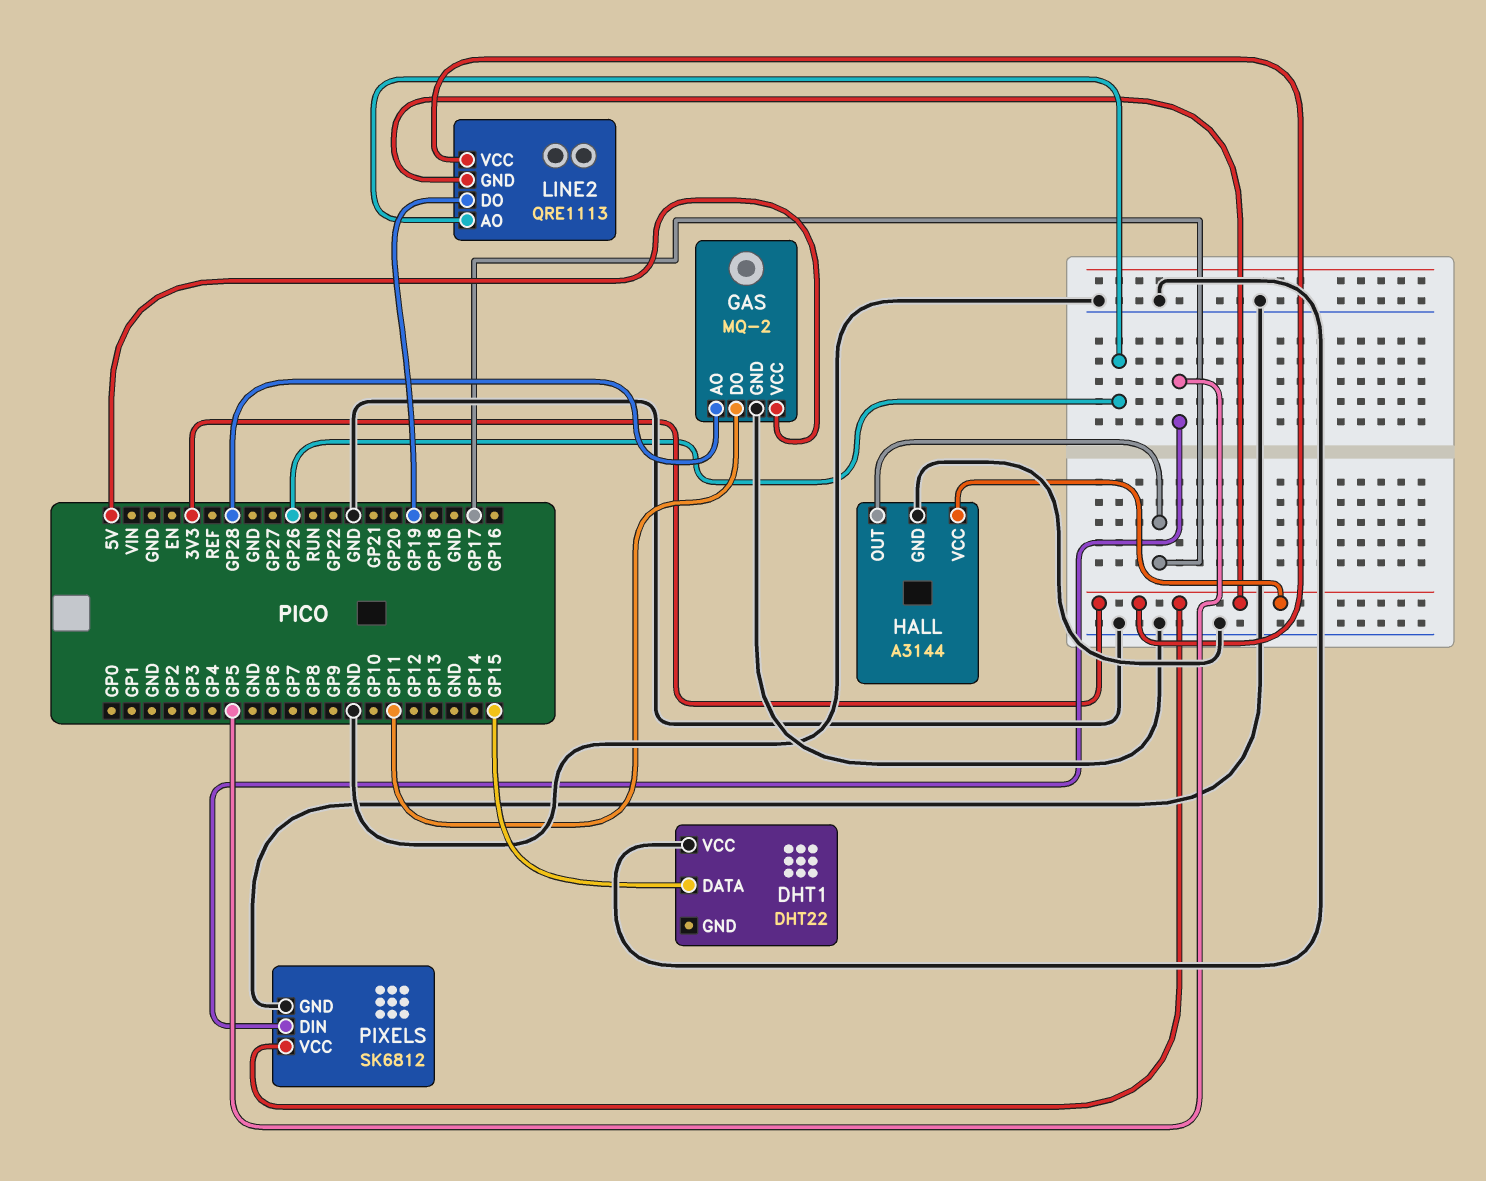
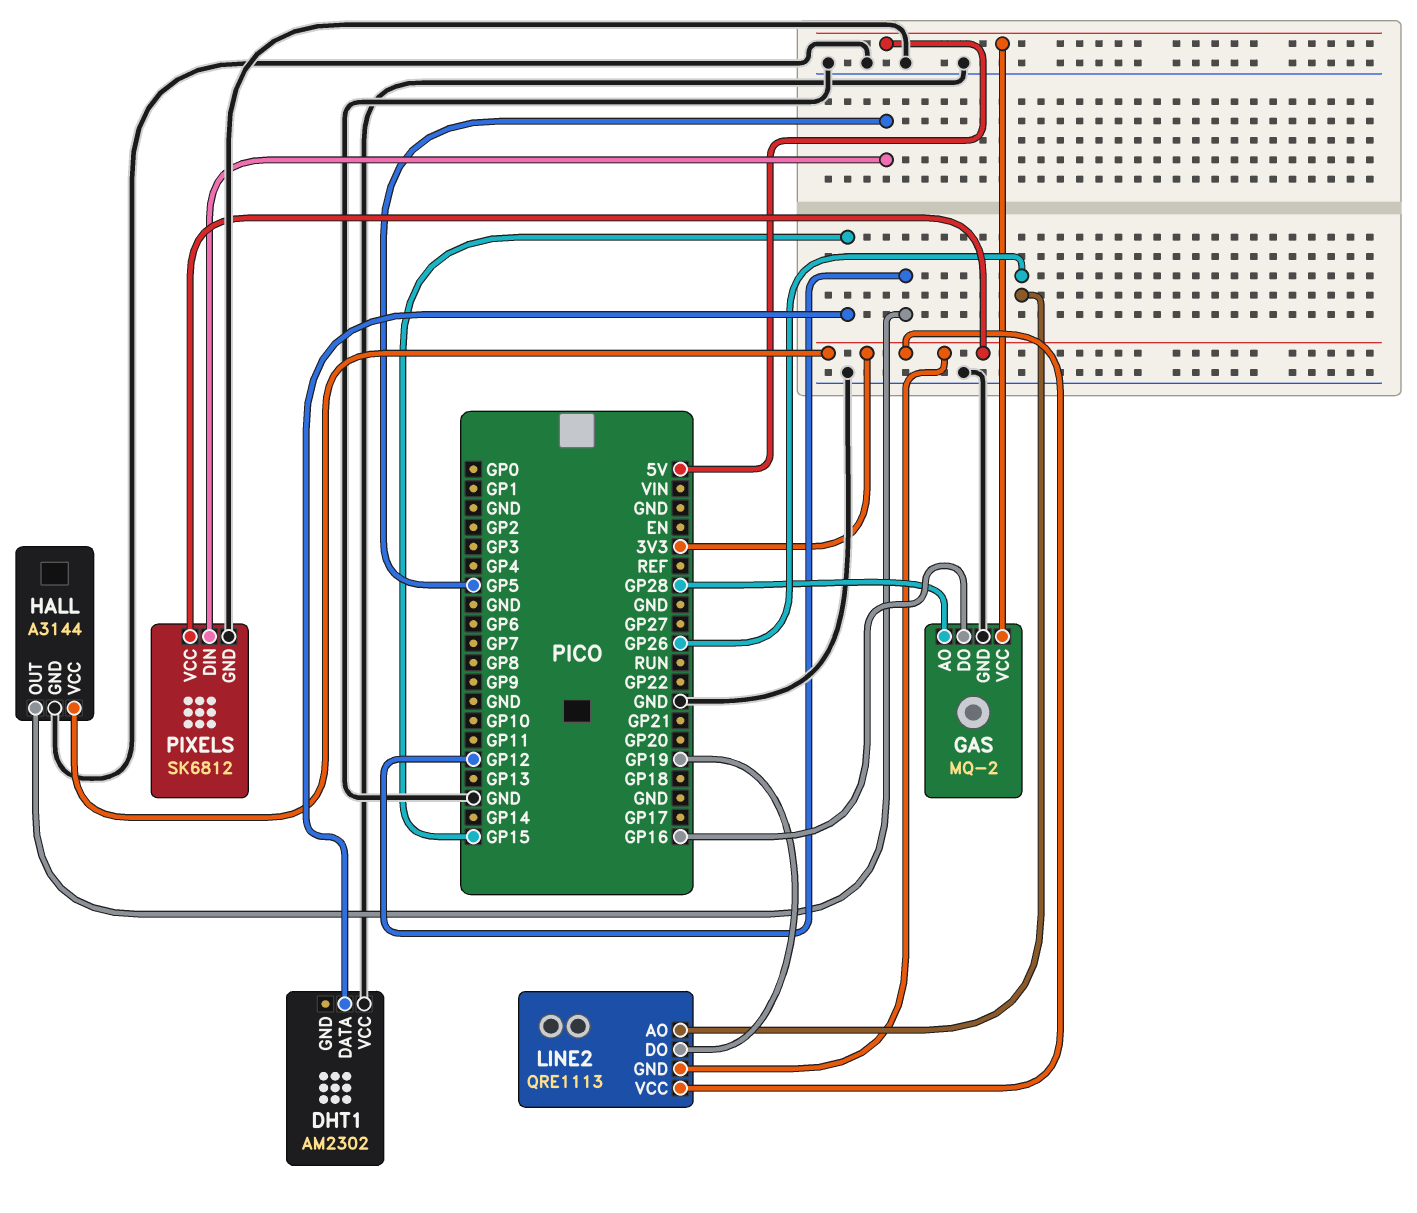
DHT1: DHT22 -> AM2302
GAS pin DO: GP11 -> GP16
HALL pin OUT: GP17 -> GP12

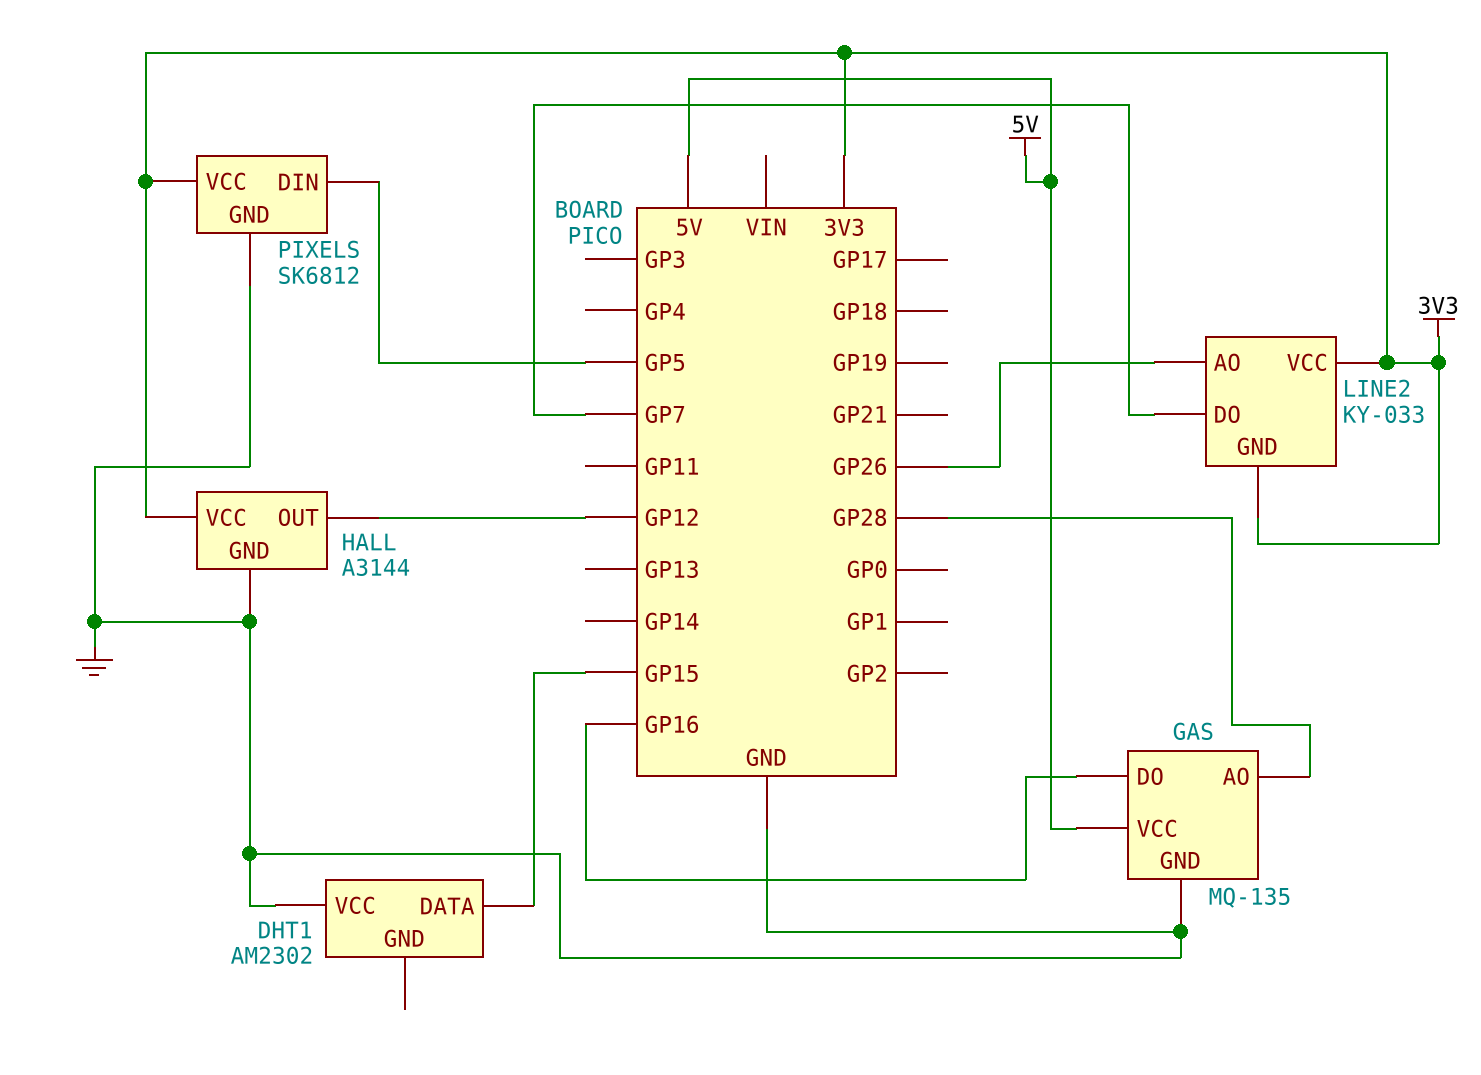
GAS: MQ-2 -> MQ-135
LINE2: QRE1113 -> KY-033
LINE2 pin DO: GP19 -> GP7

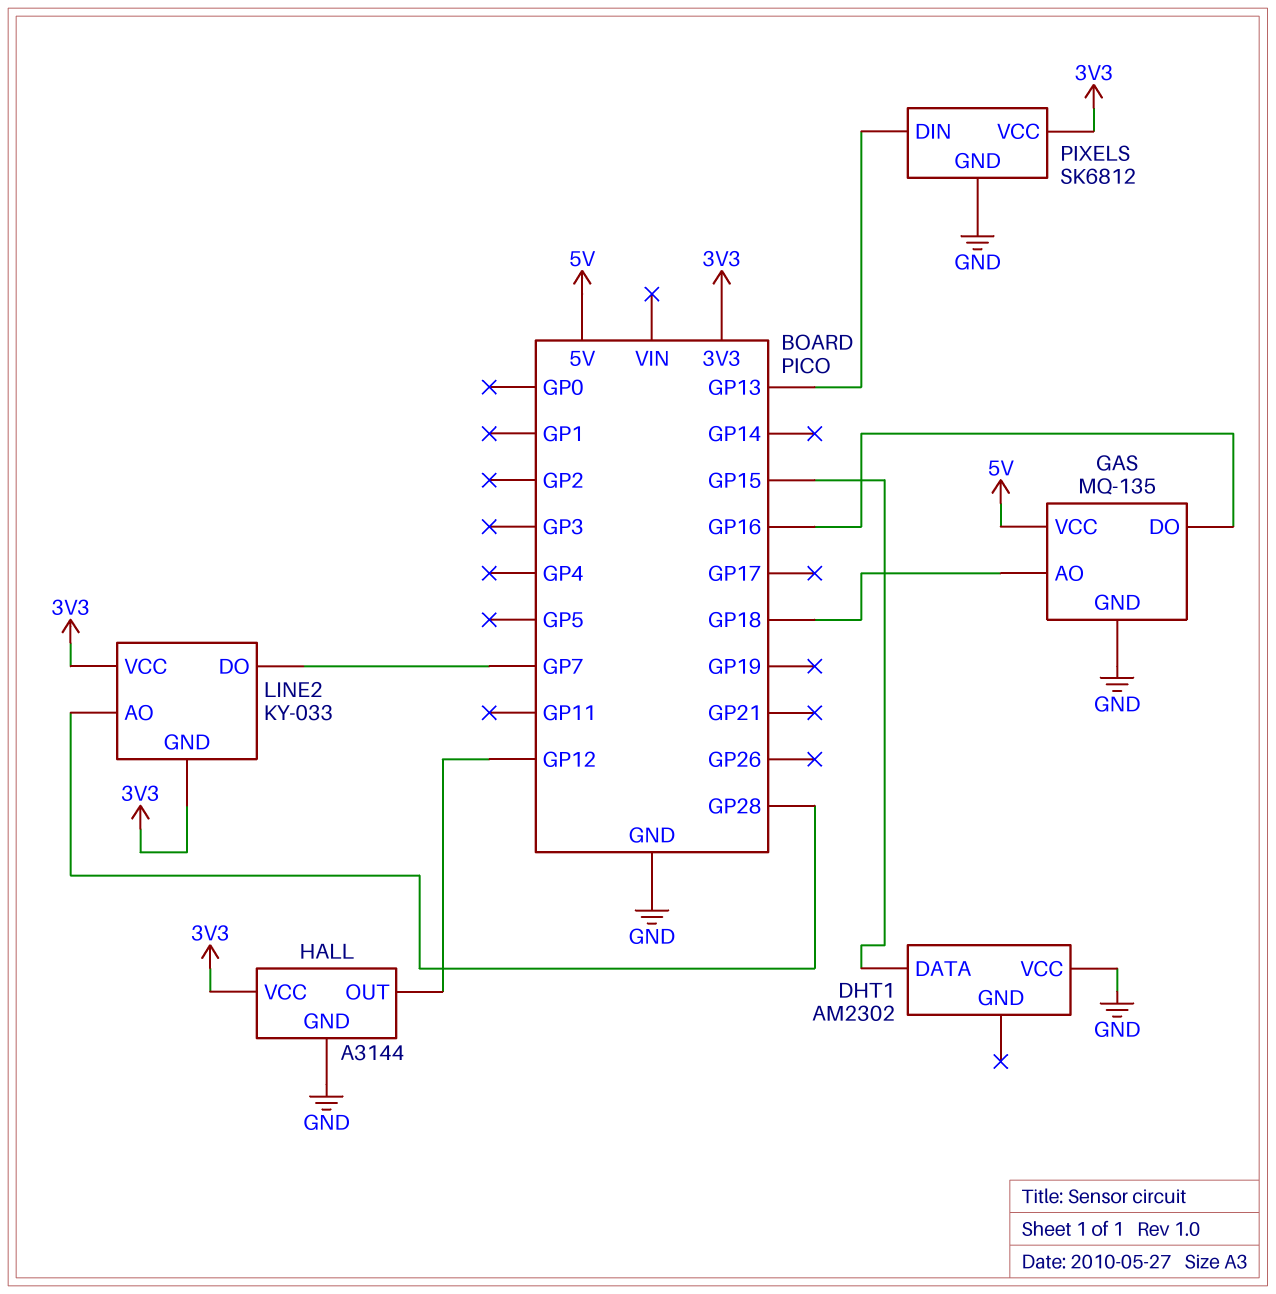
GAS pin AO: GP28 -> GP18
LINE2 pin AO: GP26 -> GP28
PIXELS pin DIN: GP5 -> GP13

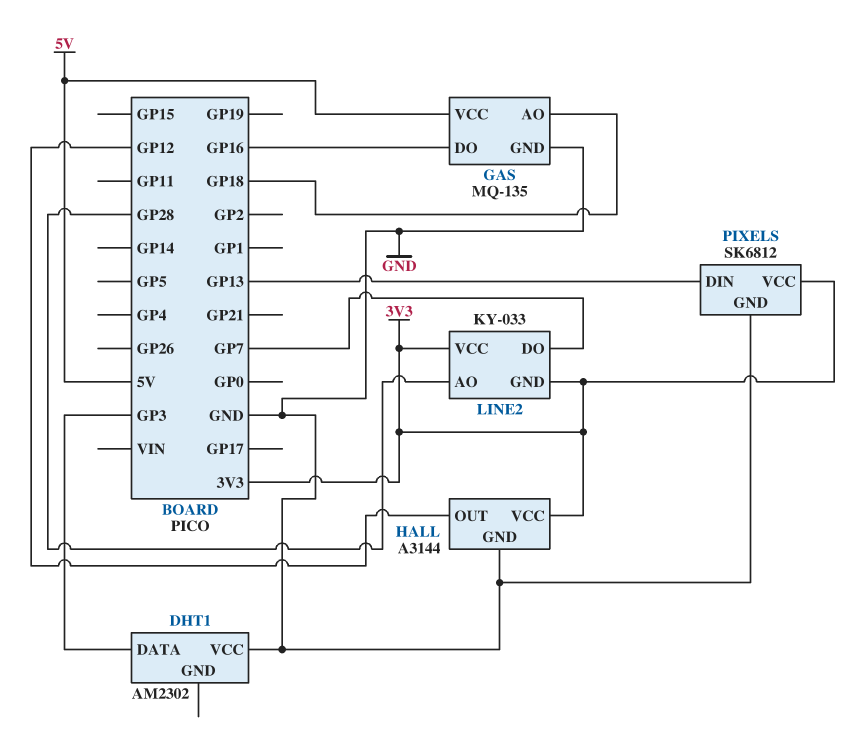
DHT1 pin DATA: GP15 -> GP3

